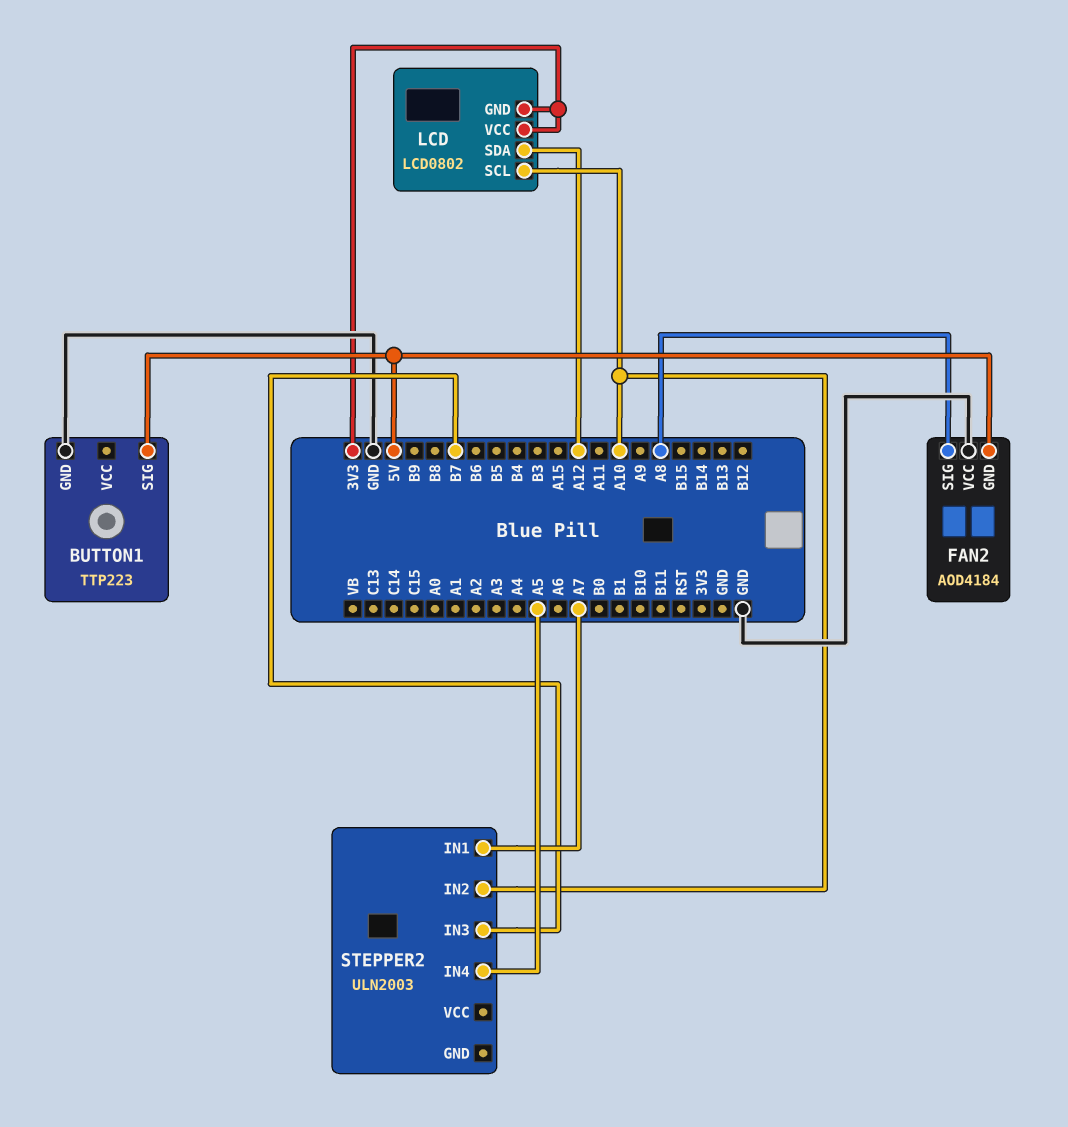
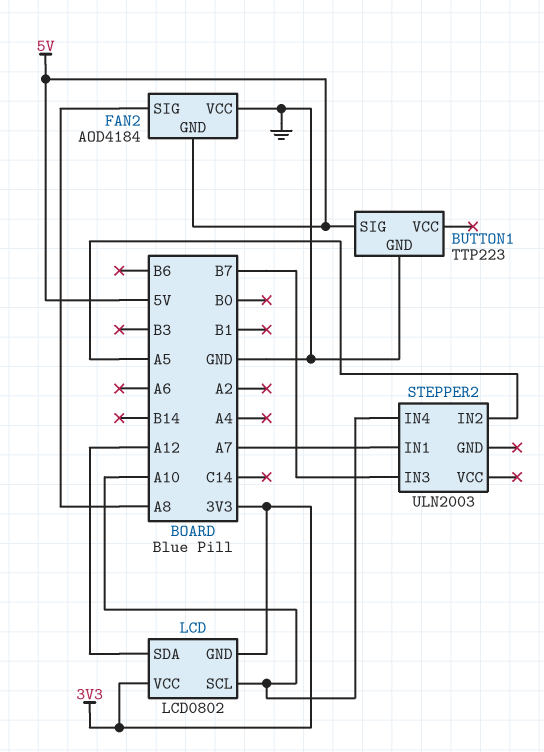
STEPPER2 pin IN2: A10 -> A5
STEPPER2 pin IN4: A5 -> A10

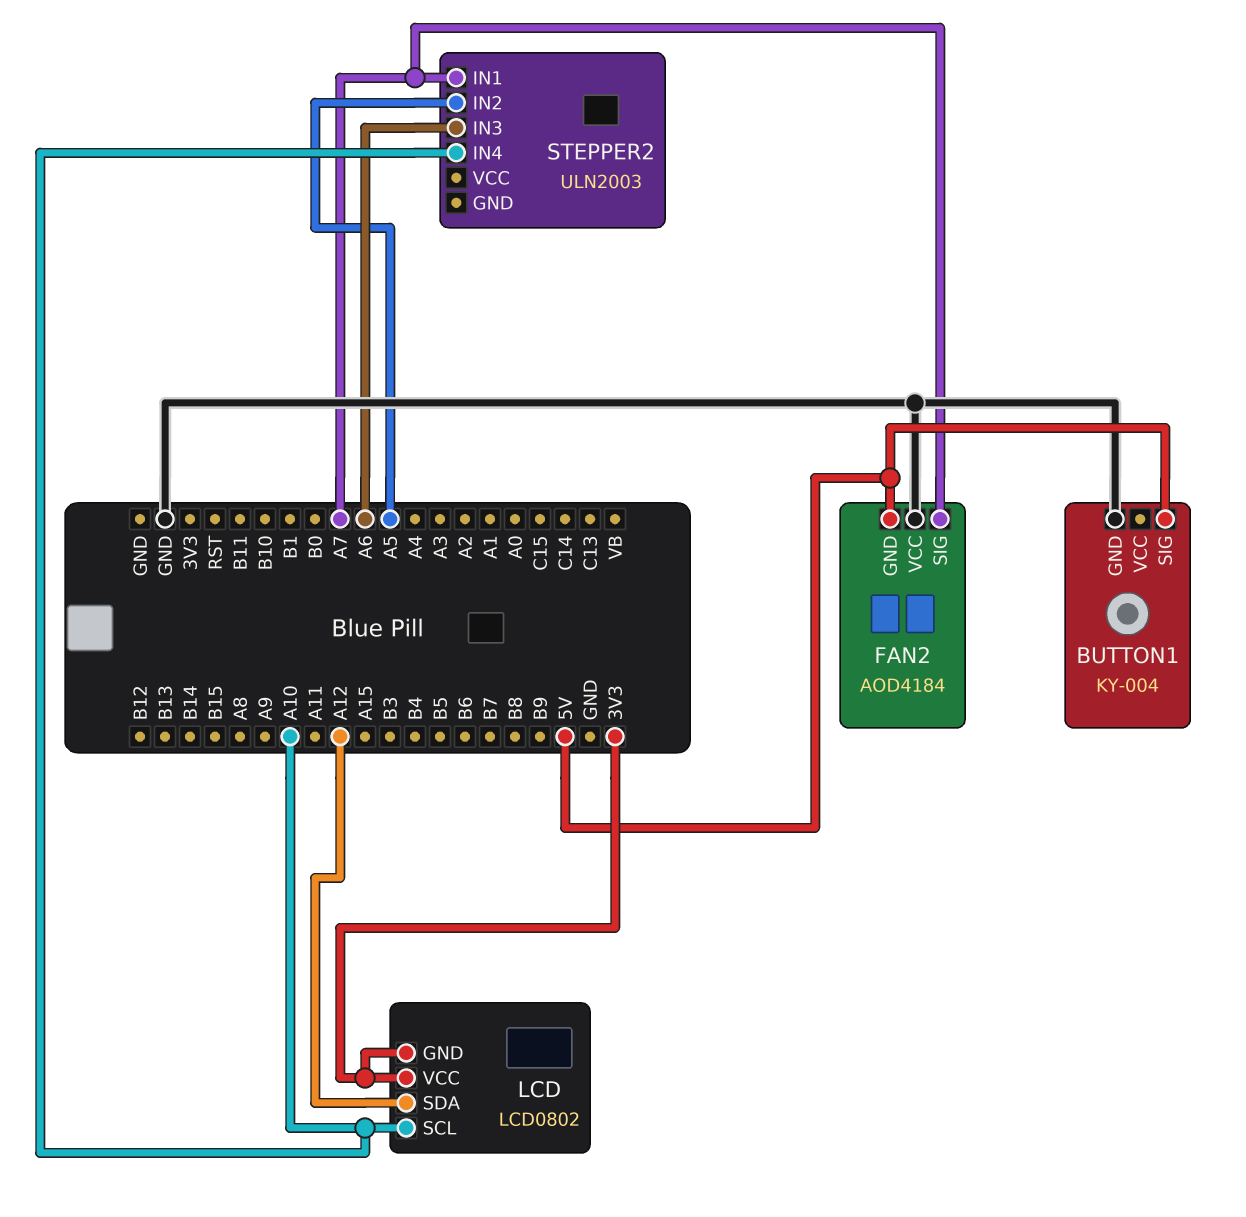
BUTTON1: TTP223 -> KY-004
FAN2 pin SIG: A8 -> A7
STEPPER2 pin IN3: B7 -> A6

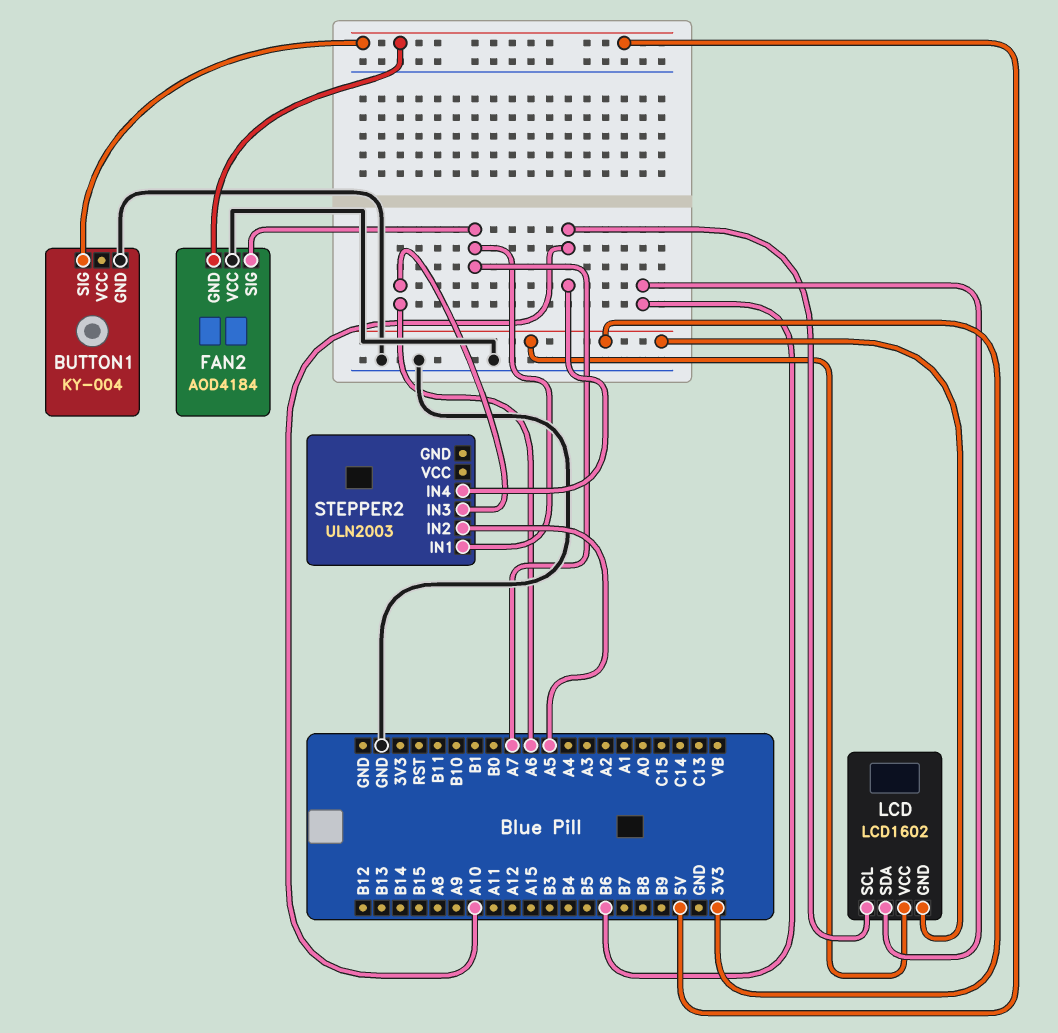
LCD: LCD0802 -> LCD1602
LCD pin SDA: A12 -> B6

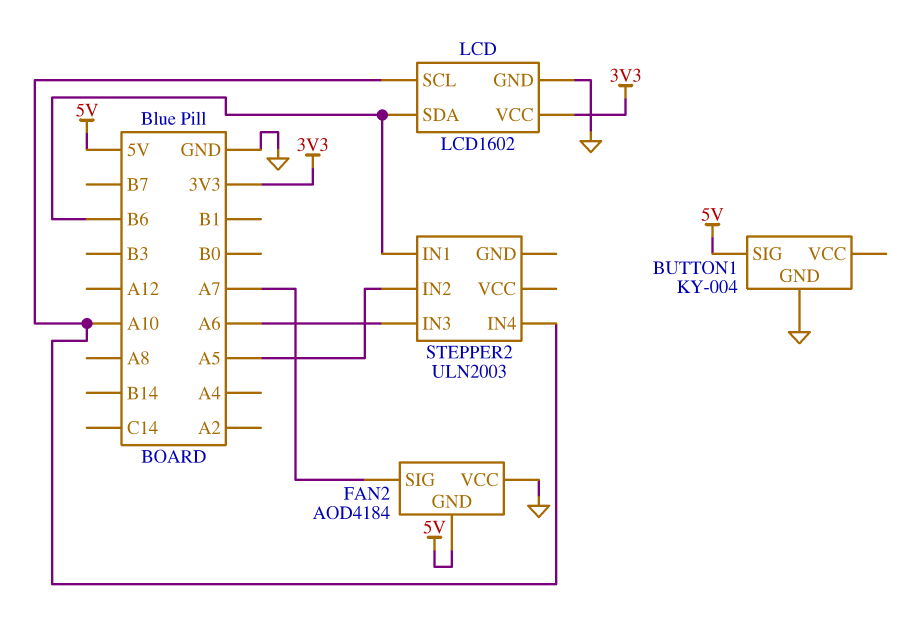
LCD pin GND: 3V3 -> GND
STEPPER2 pin IN1: A7 -> B6

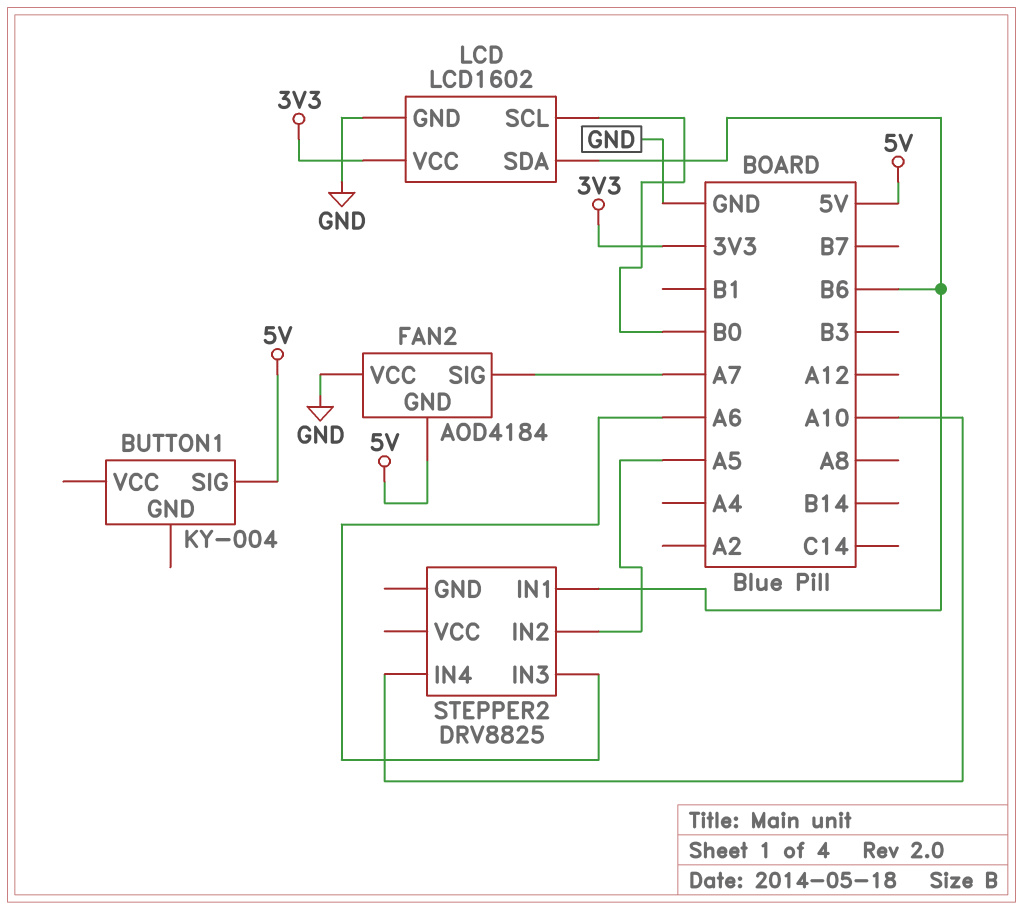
BUTTON1 pin GND: GND -> none
LCD pin SCL: A10 -> B0
STEPPER2: ULN2003 -> DRV8825

